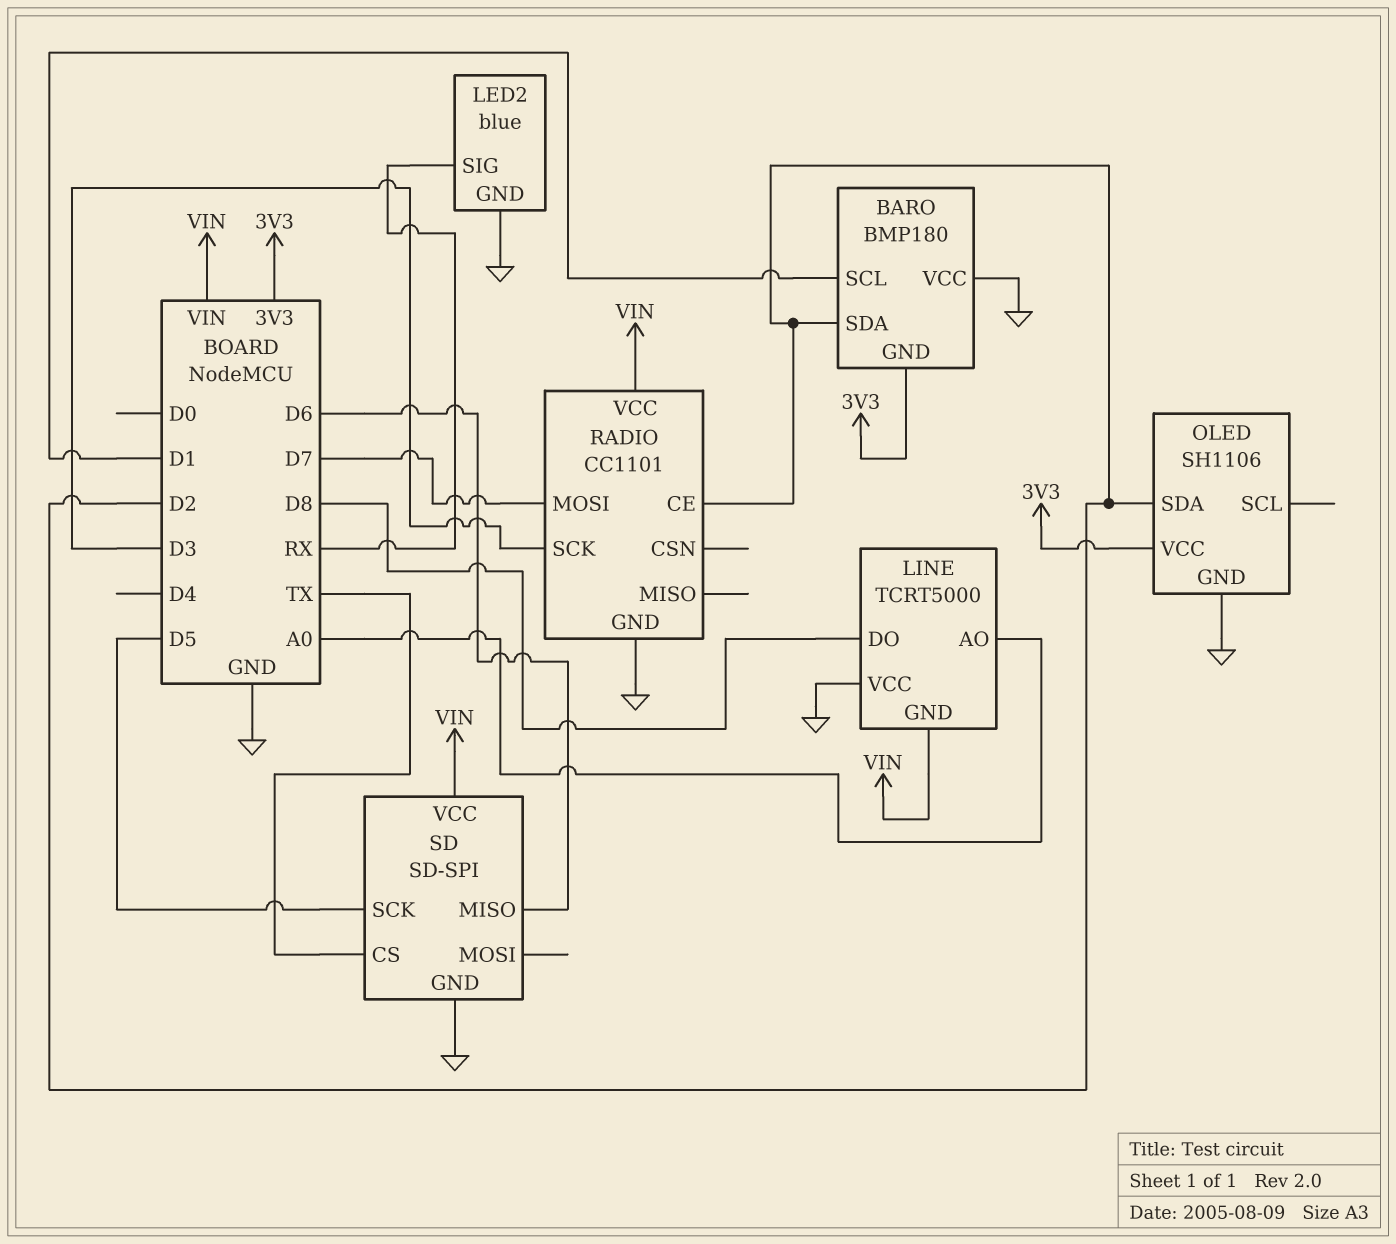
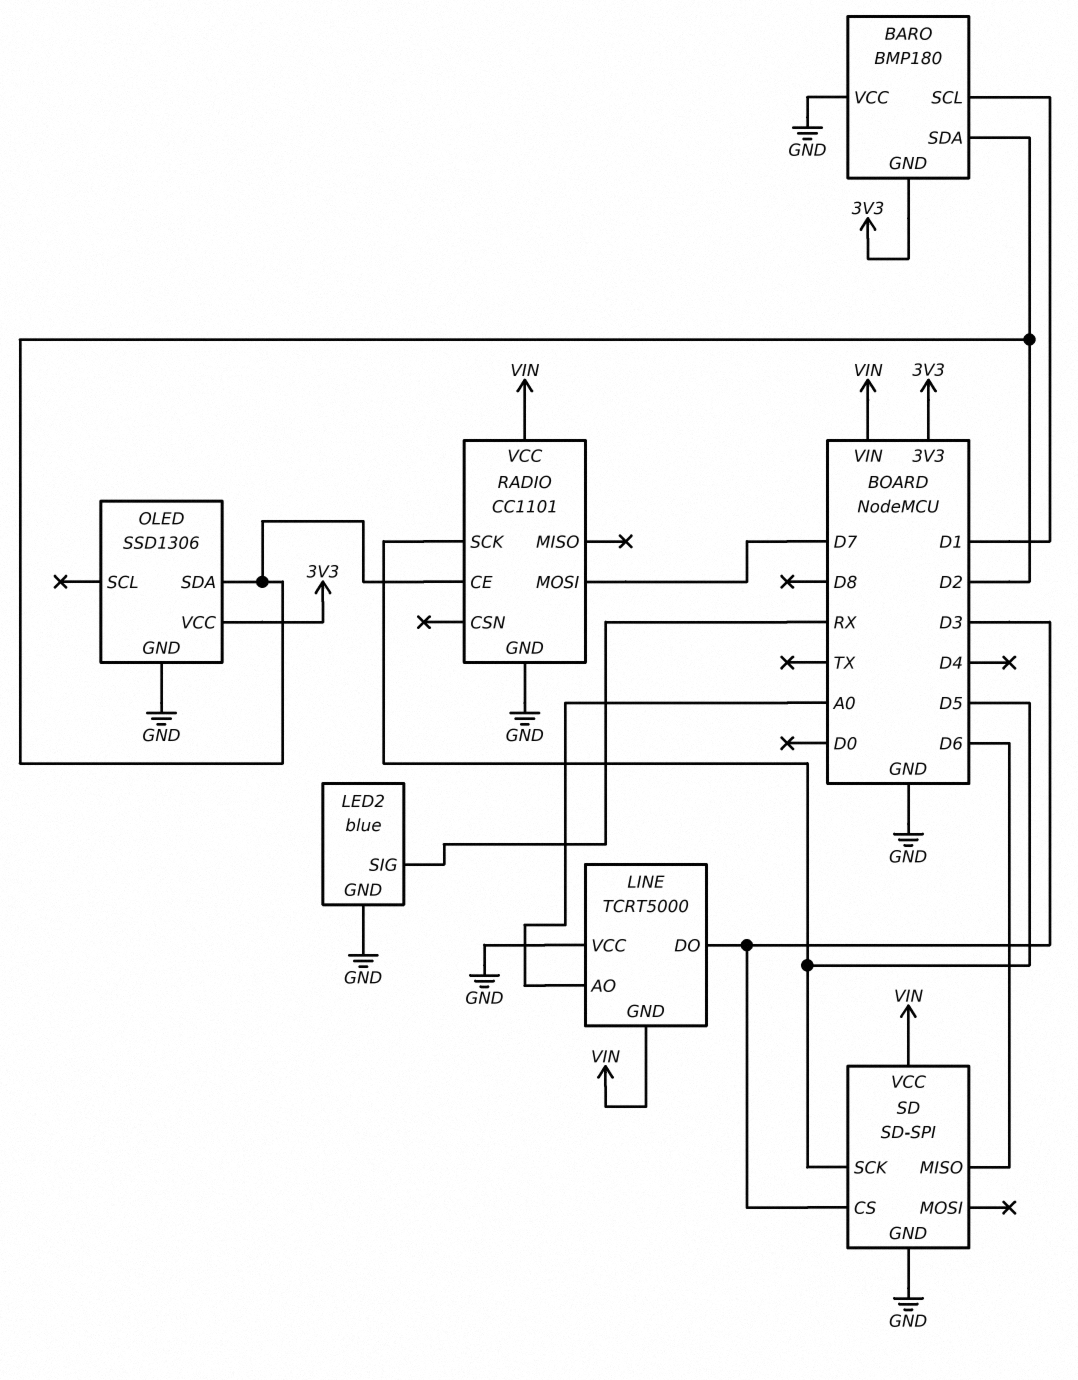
LINE pin DO: D8 -> D3
OLED: SH1106 -> SSD1306
RADIO pin SCK: D3 -> D5
SD pin CS: TX -> D3

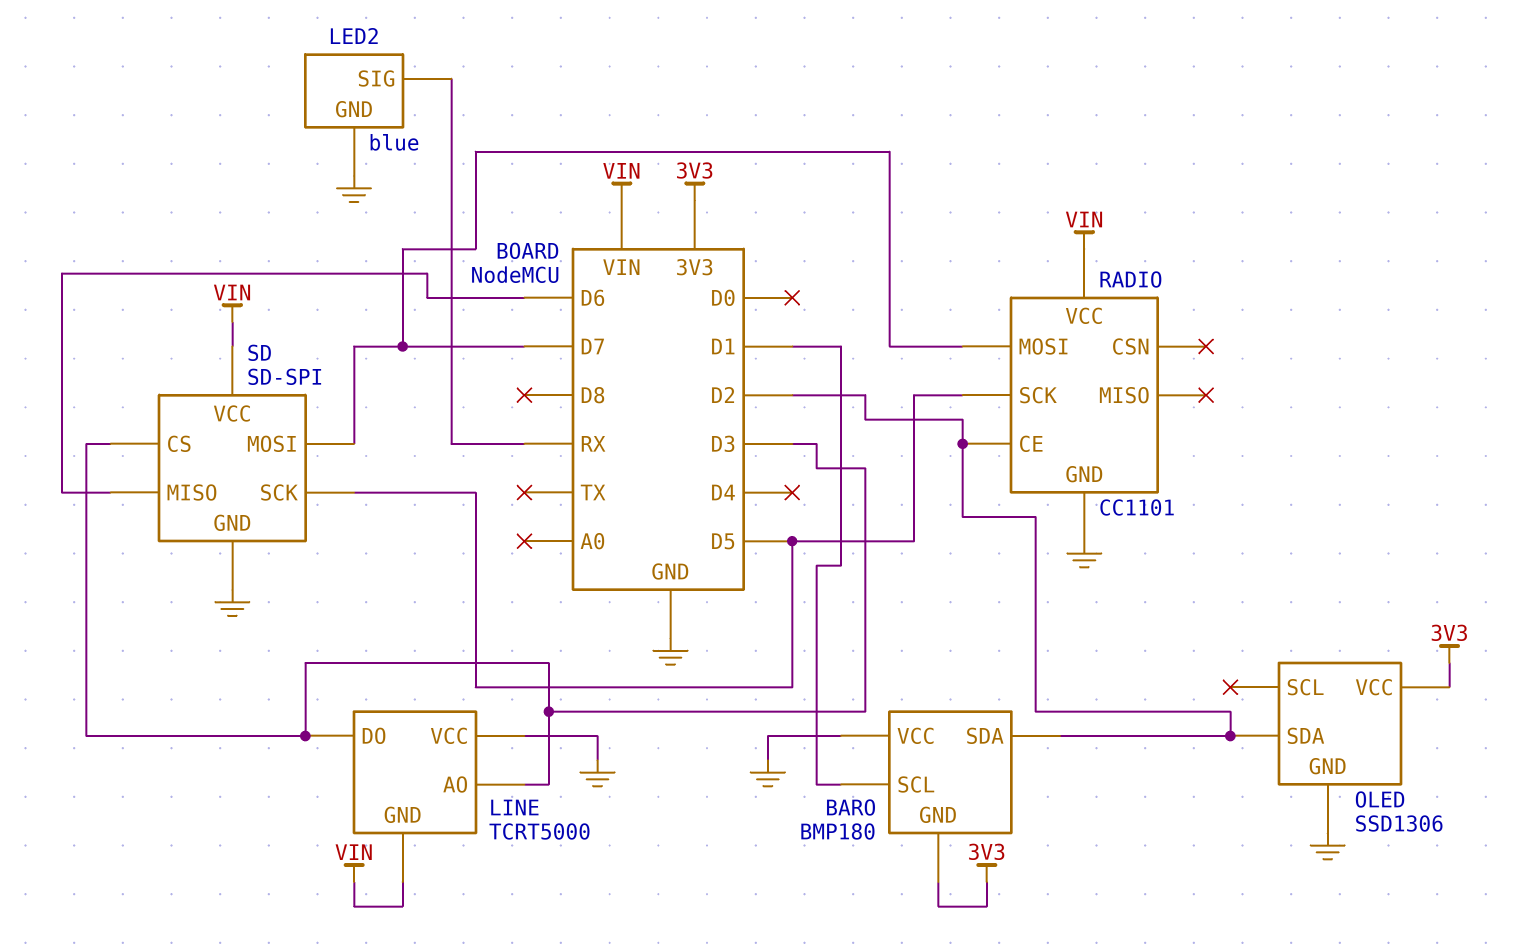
LINE pin AO: A0 -> D3
SD pin MOSI: none -> D7

